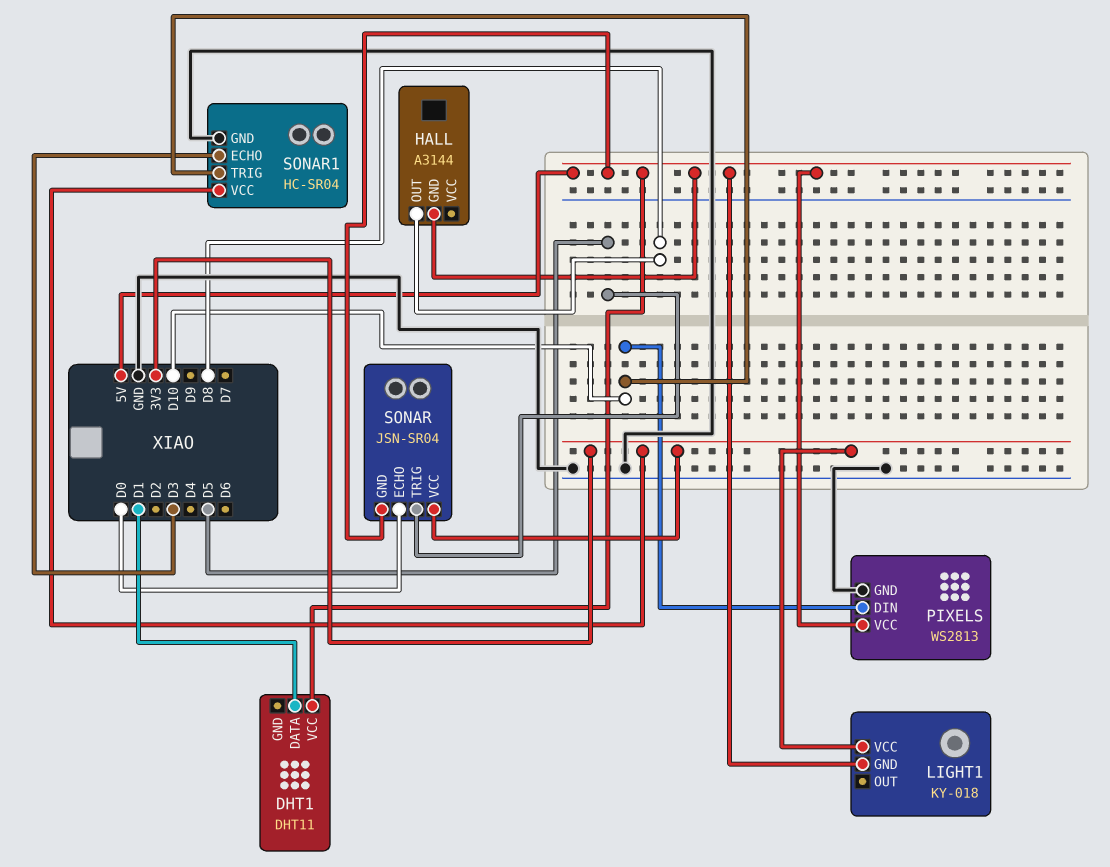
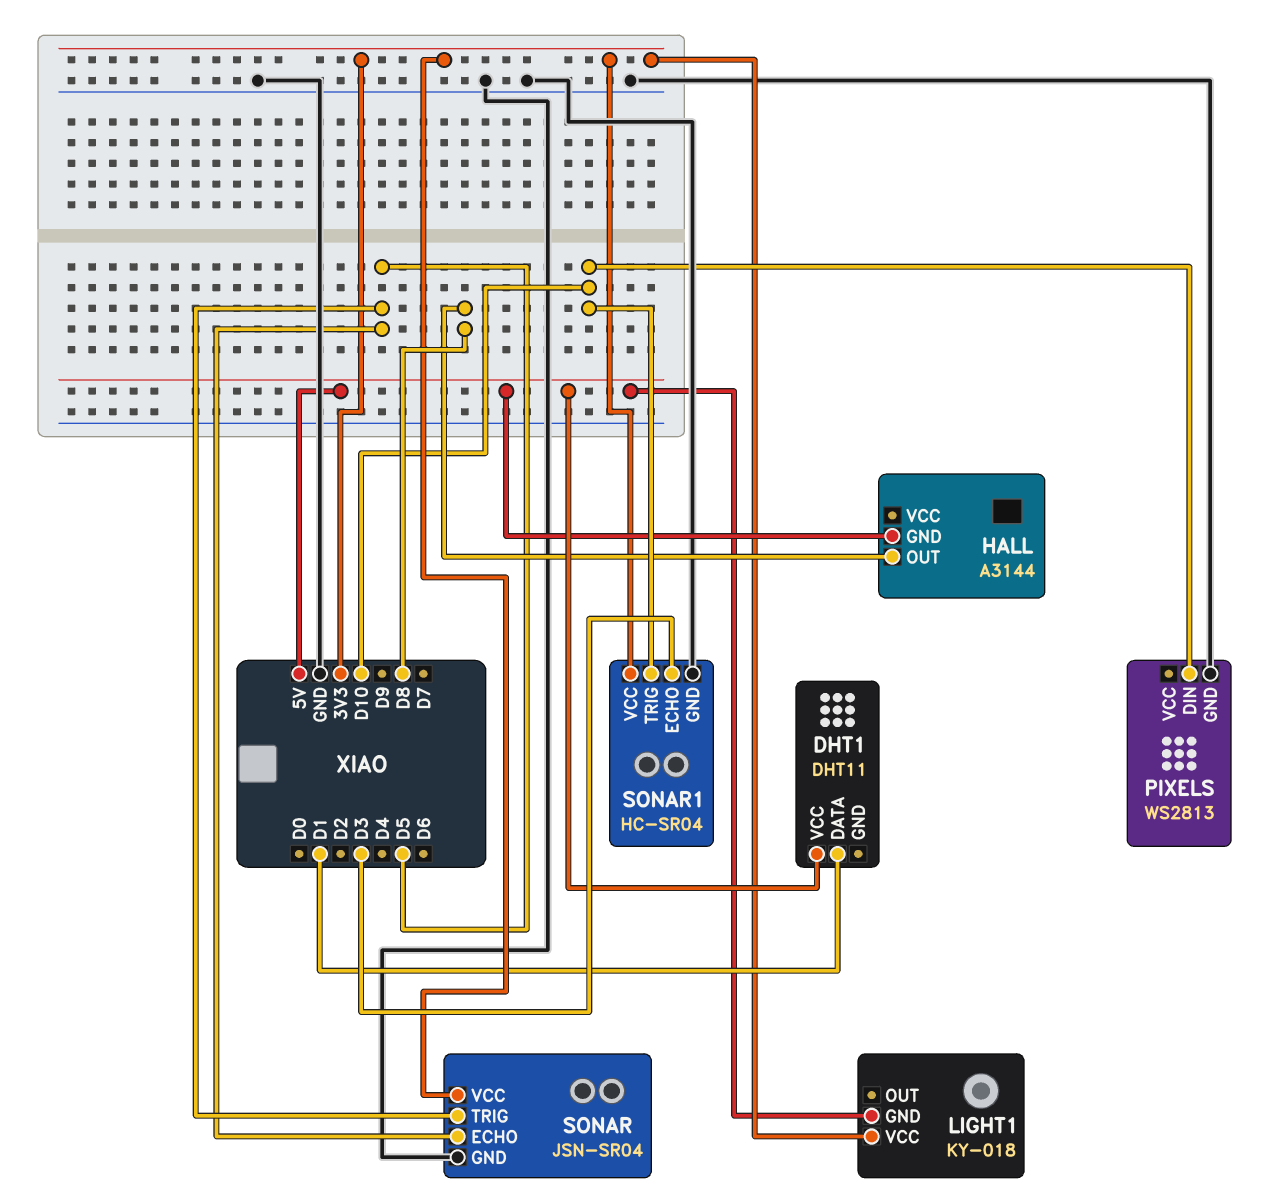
PIXELS pin VCC: 5V -> none
SONAR pin ECHO: D0 -> D5
SONAR pin GND: 5V -> GND

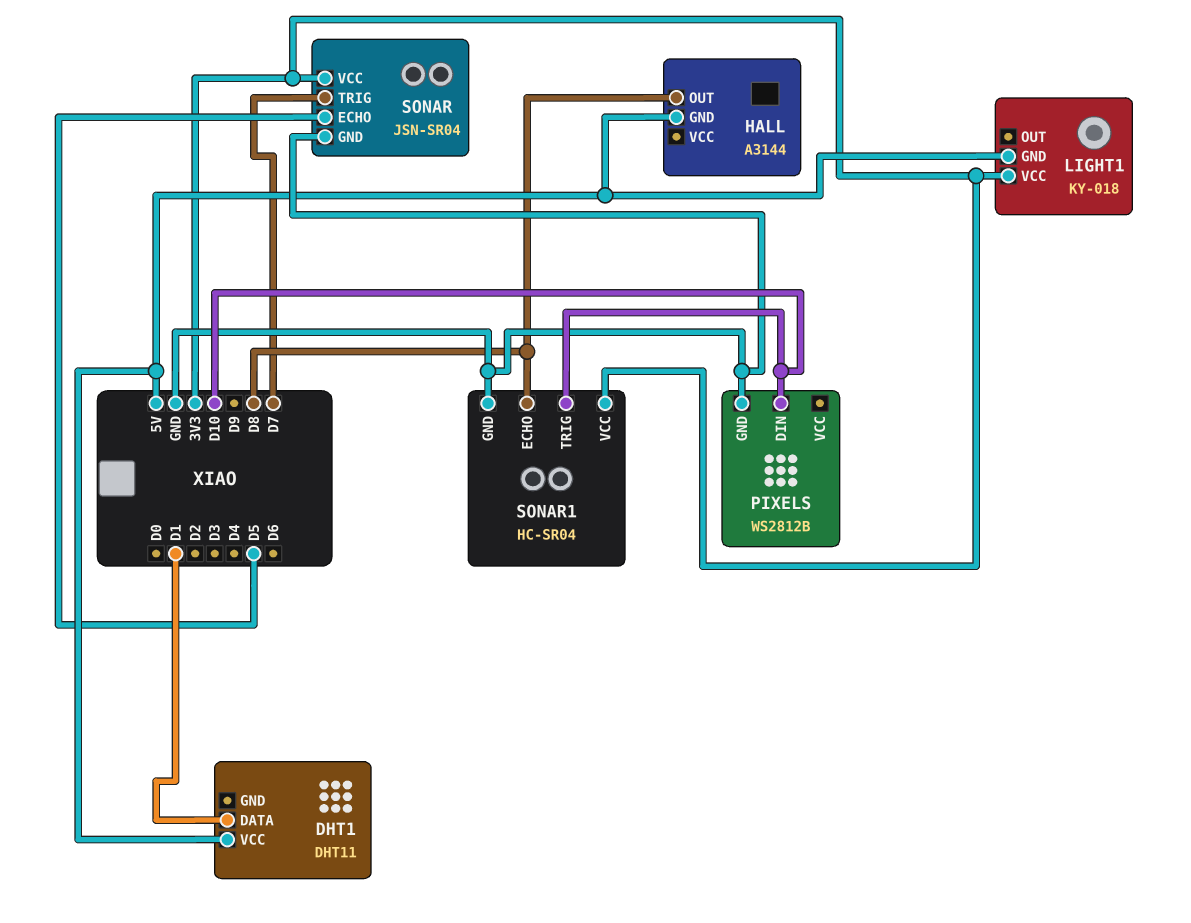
PIXELS: WS2813 -> WS2812B
SONAR pin TRIG: D5 -> D7
SONAR1 pin ECHO: D3 -> D8

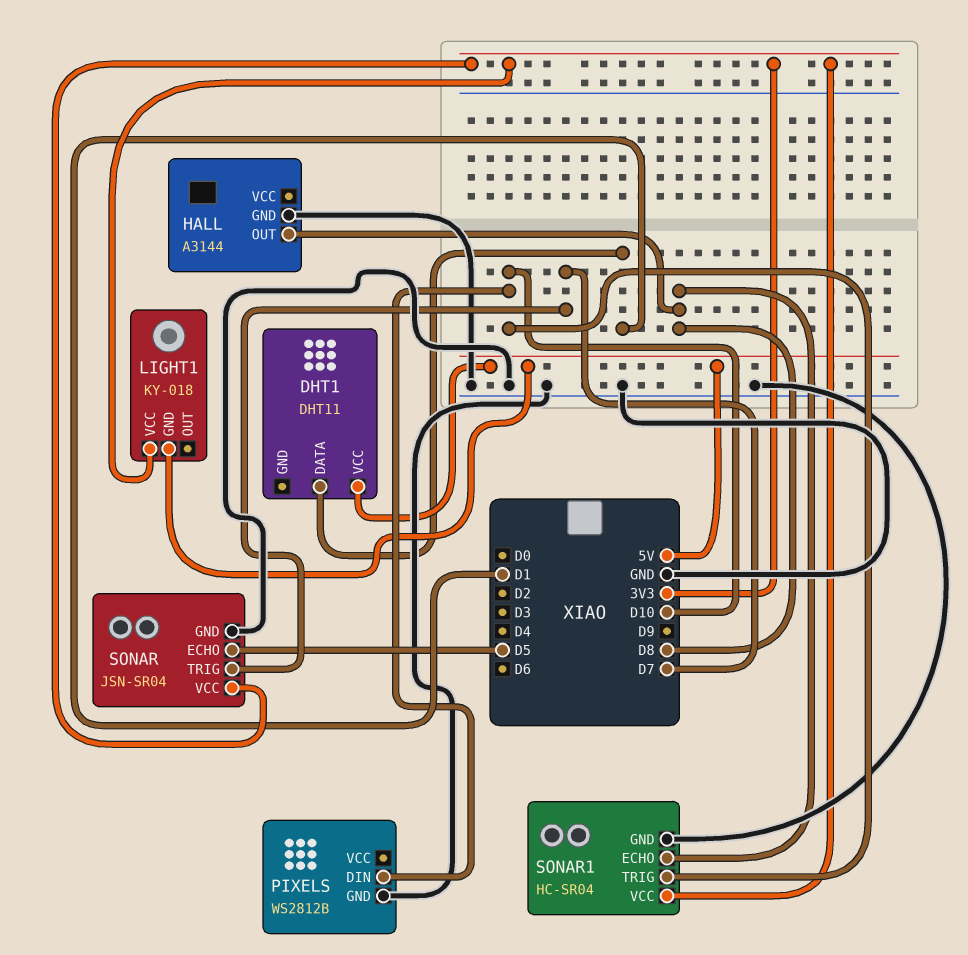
HALL pin GND: 5V -> GND

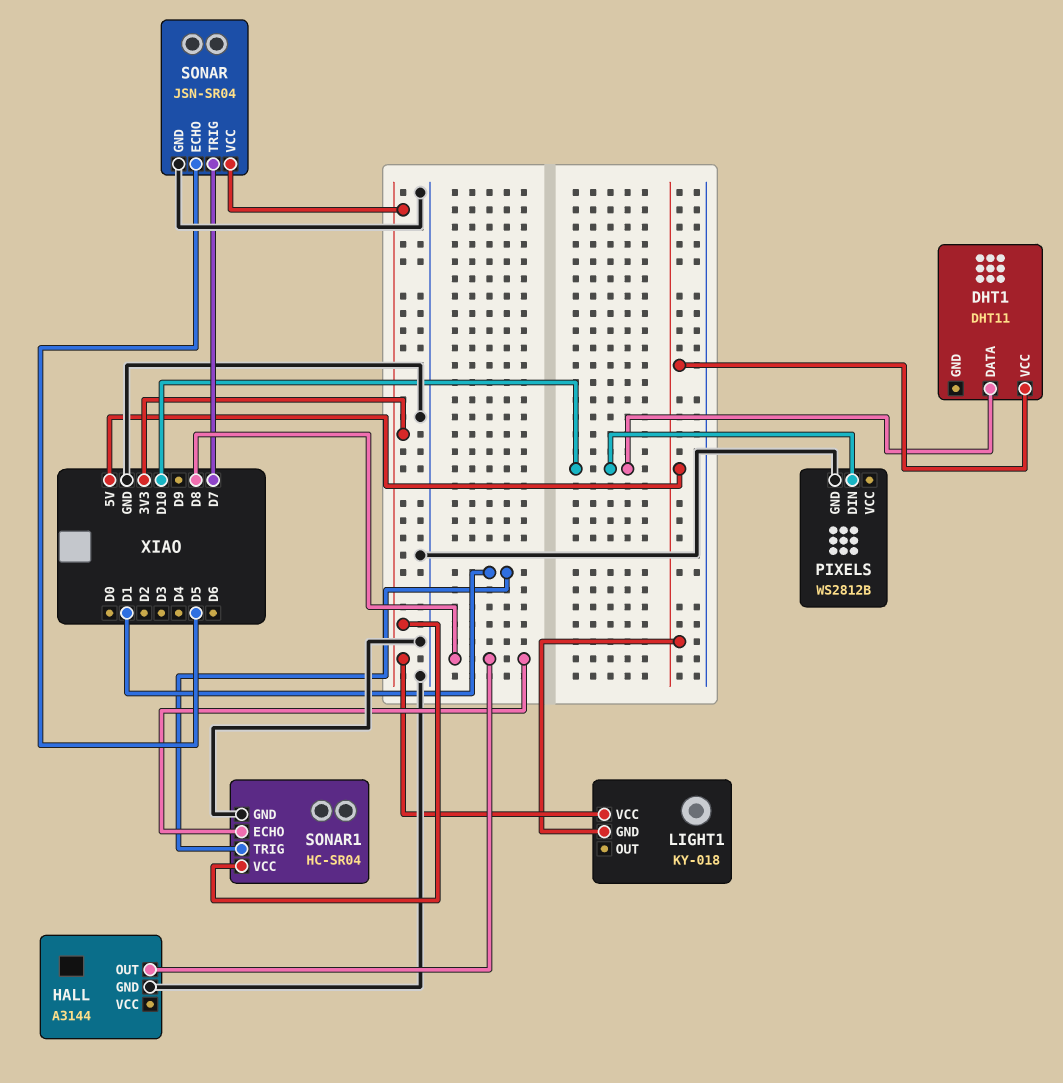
DHT1 pin DATA: D1 -> D10
SONAR1 pin TRIG: D10 -> D1

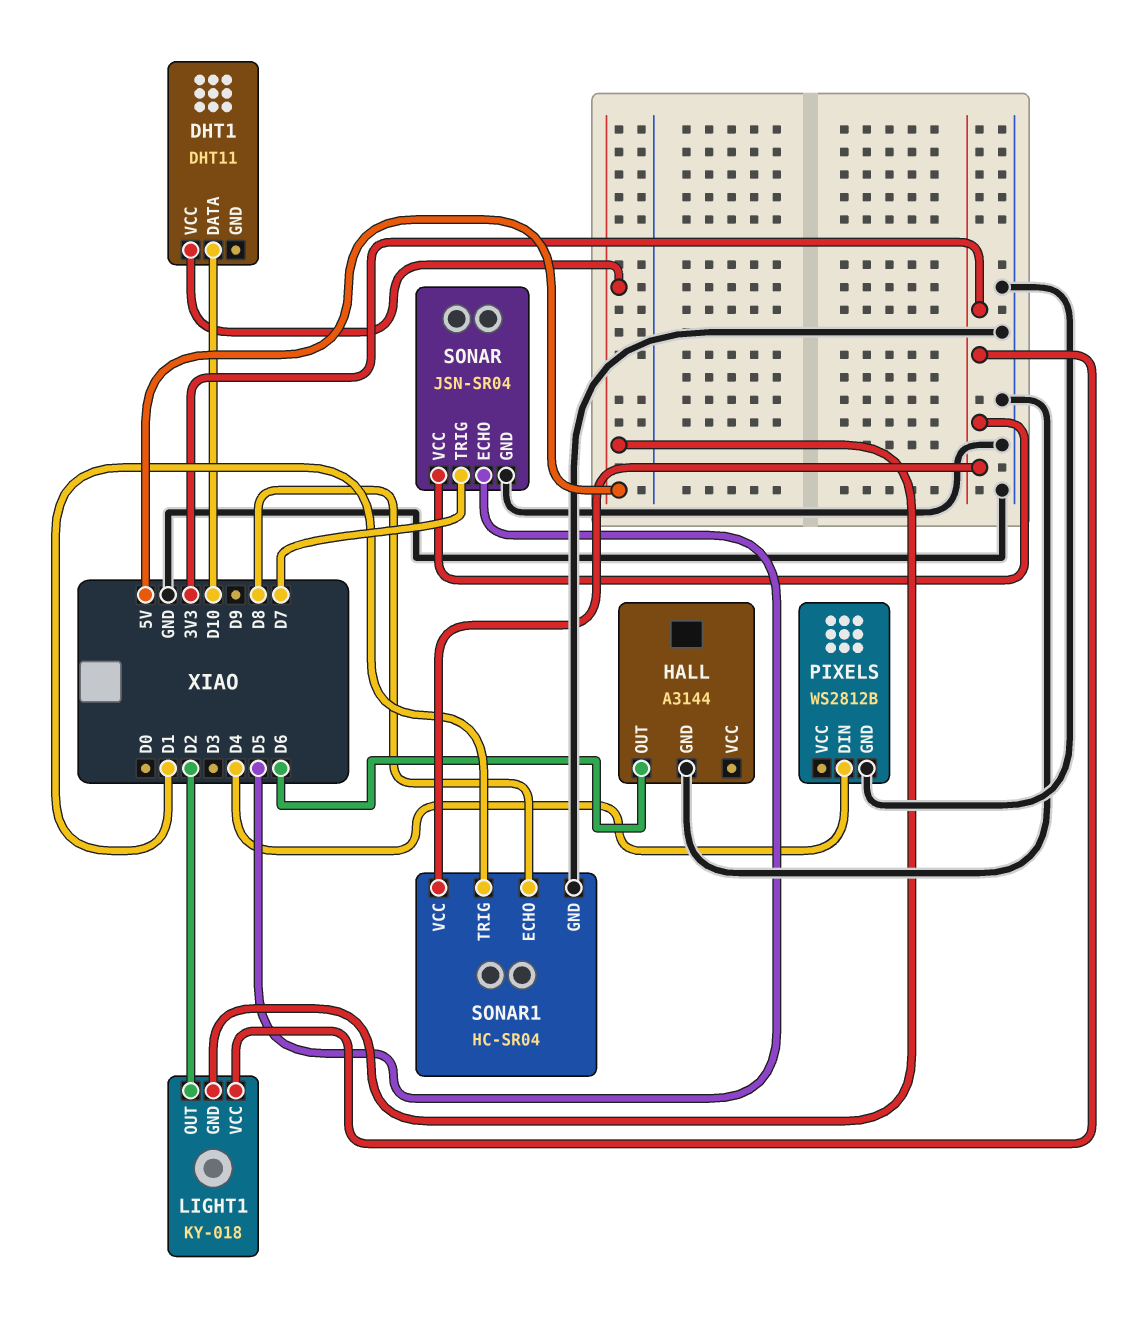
HALL pin OUT: D8 -> D6
LIGHT1 pin OUT: none -> D2
PIXELS pin DIN: D10 -> D4

